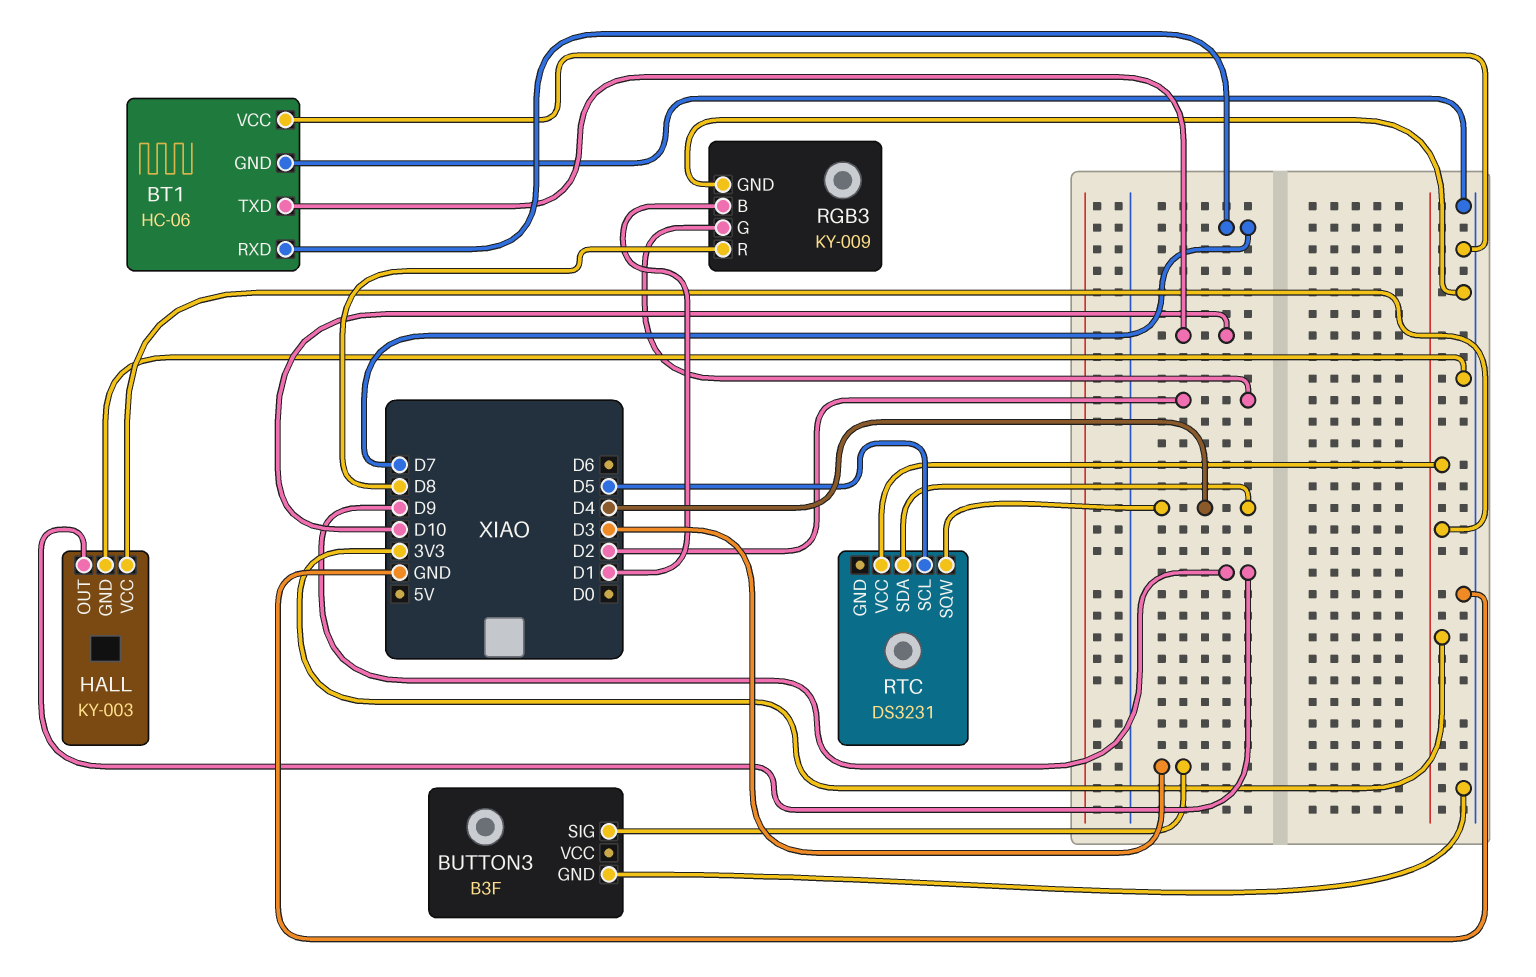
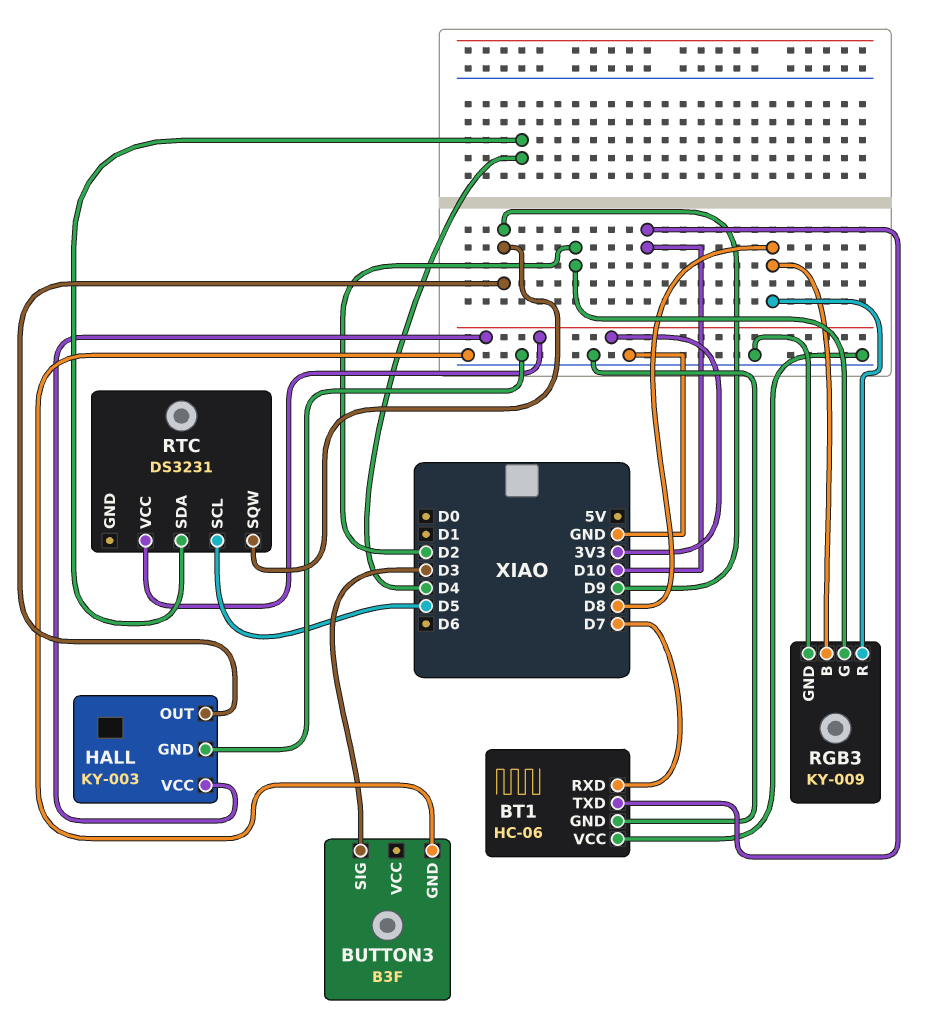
RGB3 pin B: D1 -> D8
RTC pin SQW: D4 -> D9

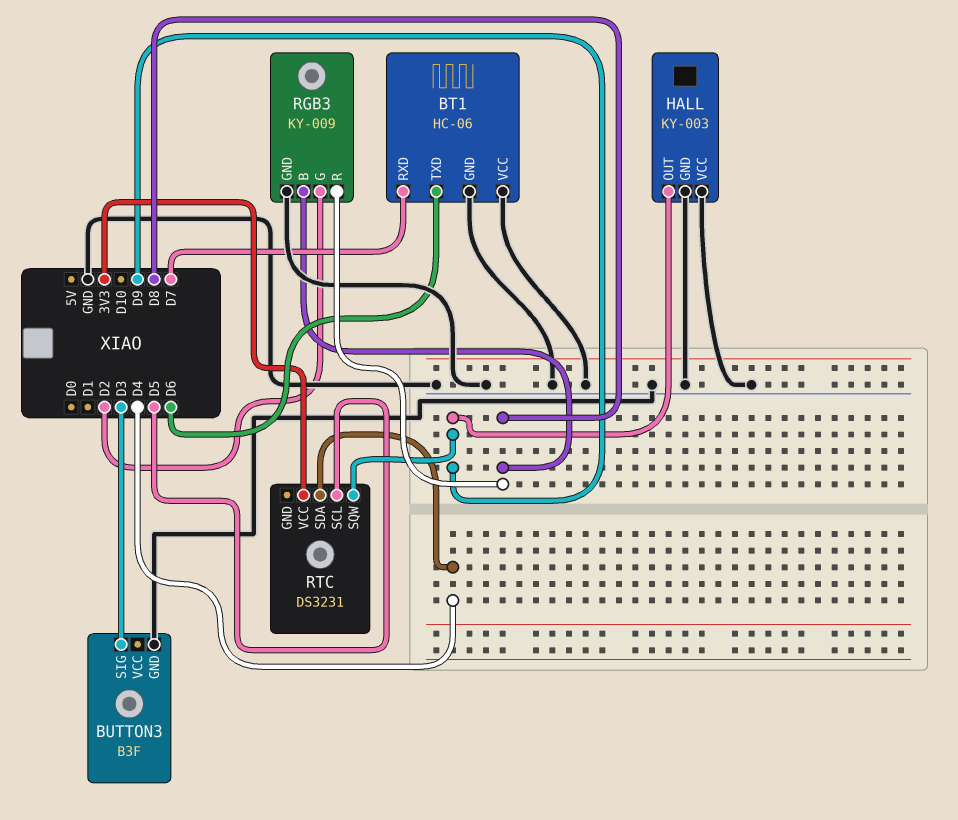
BT1 pin TXD: D10 -> D6
HALL pin VCC: 3V3 -> GND

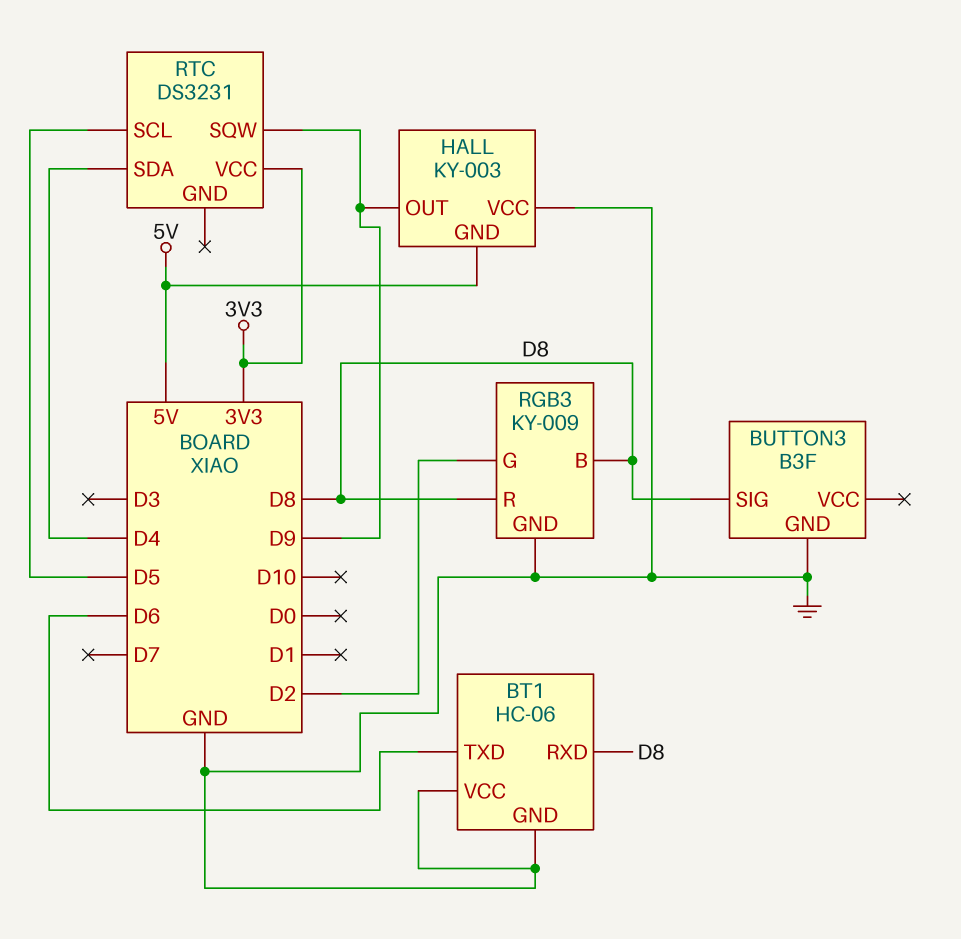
BT1 pin RXD: D7 -> D8
BUTTON3 pin SIG: D3 -> D8
HALL pin GND: GND -> 5V

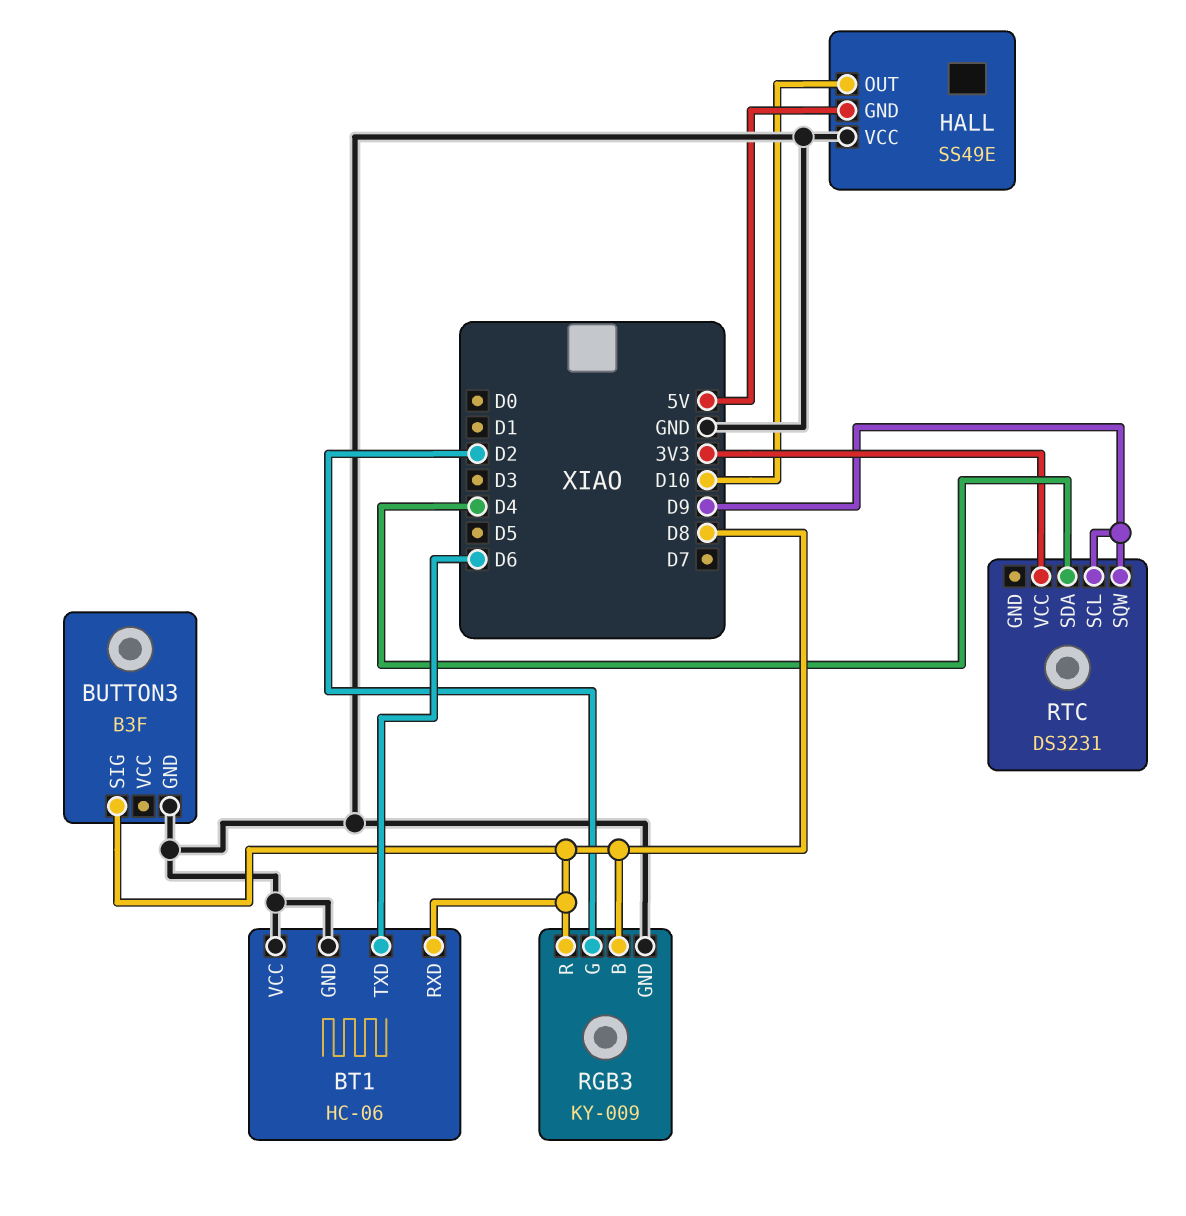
HALL: KY-003 -> SS49E
HALL pin OUT: D9 -> D10
RTC pin SCL: D5 -> D9

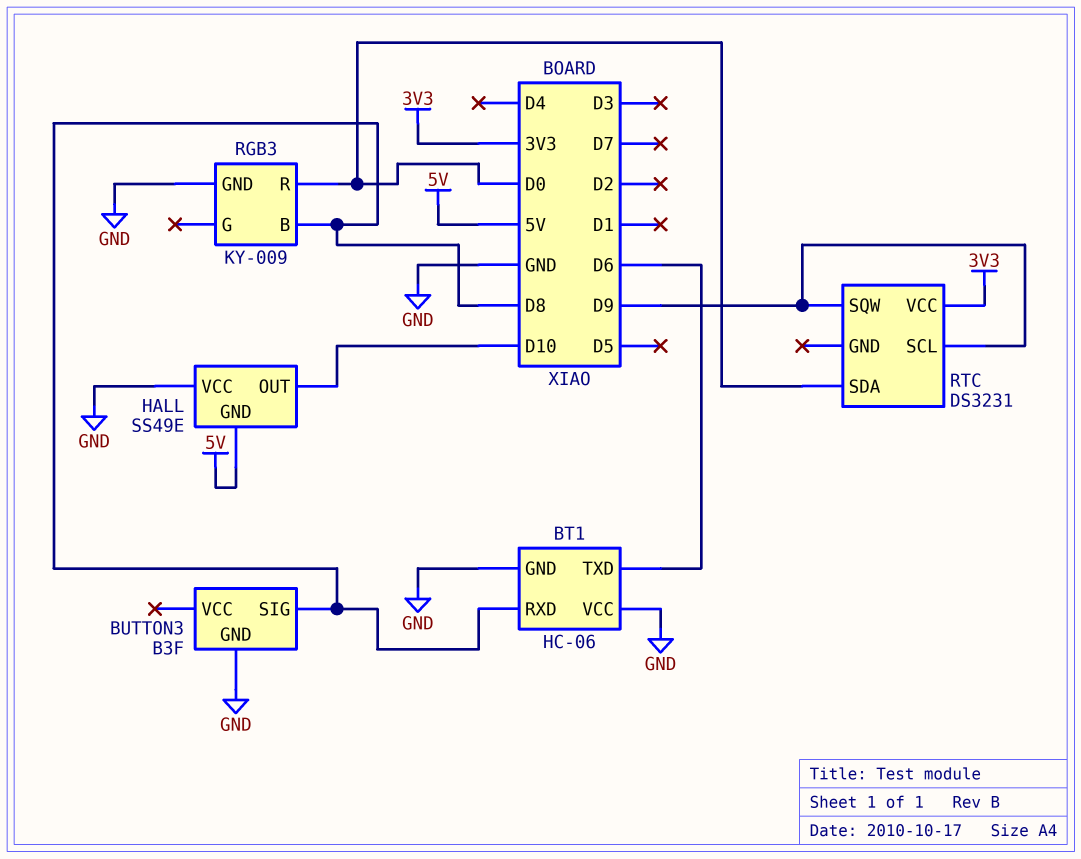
RGB3 pin G: D2 -> none
RGB3 pin R: D8 -> D0
RTC pin SDA: D4 -> D0

